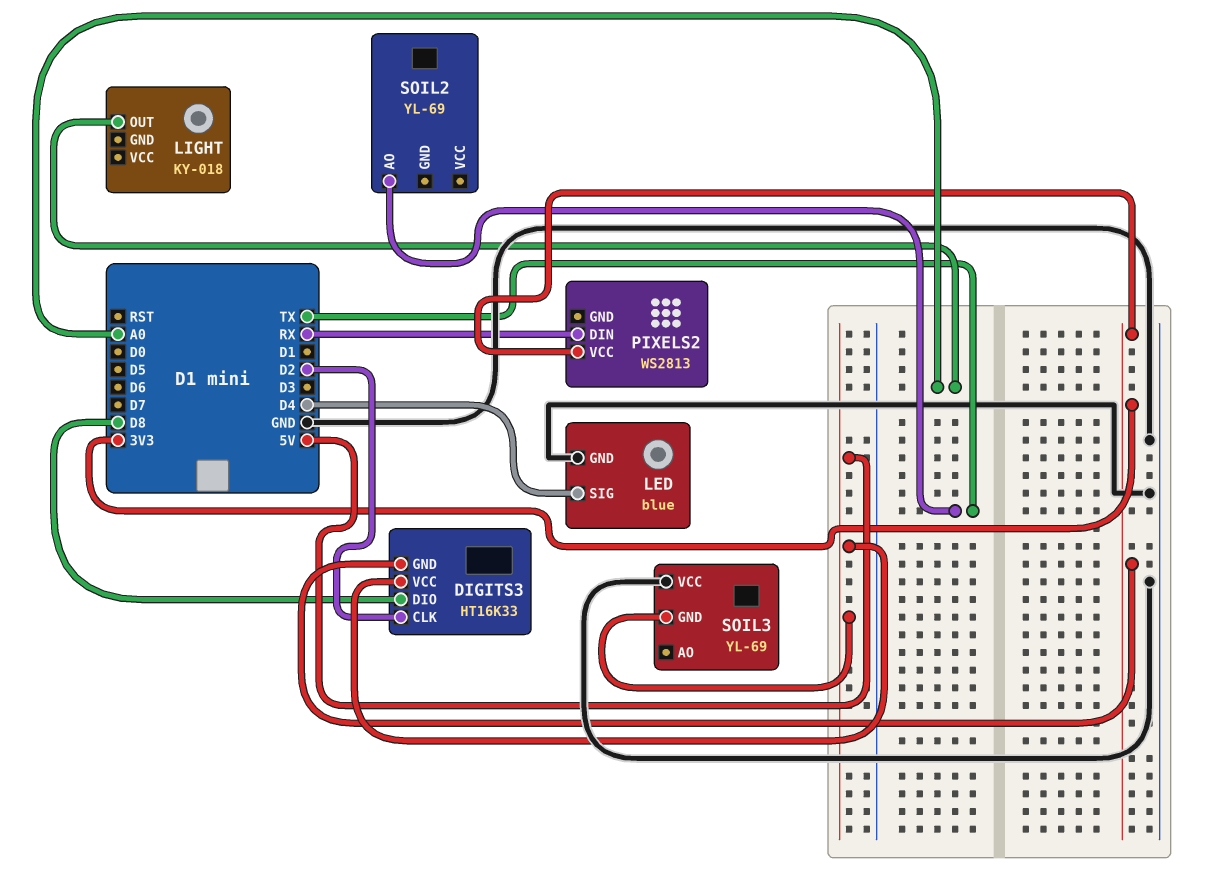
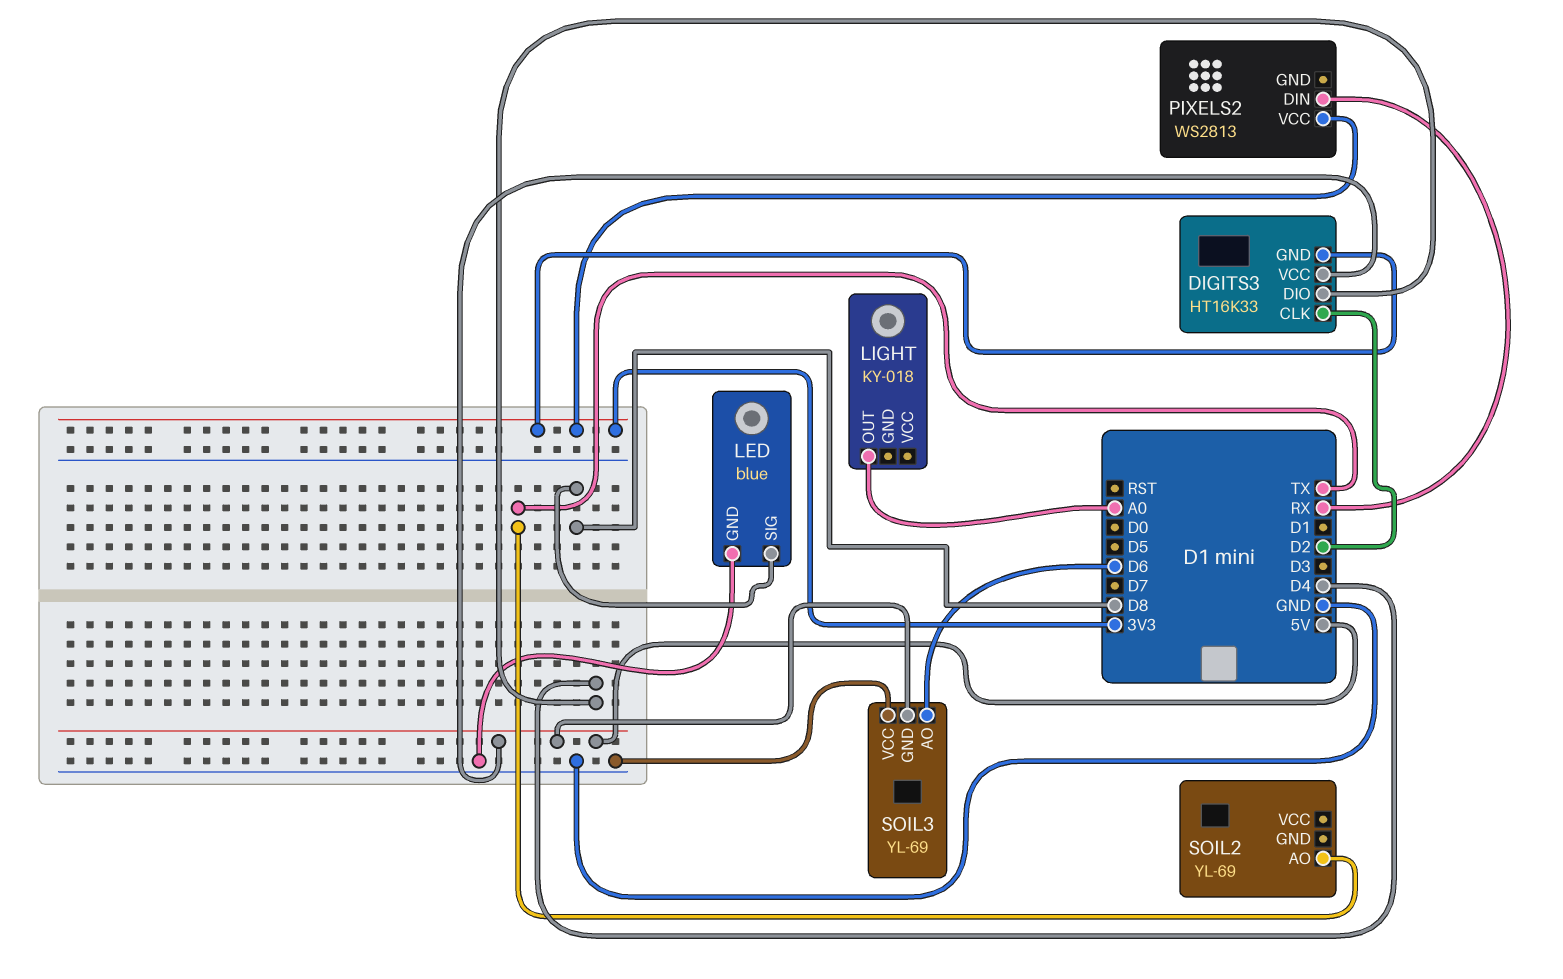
DIGITS3 pin DIO: D8 -> D4
LED pin SIG: D4 -> D8
SOIL3 pin AO: none -> D6

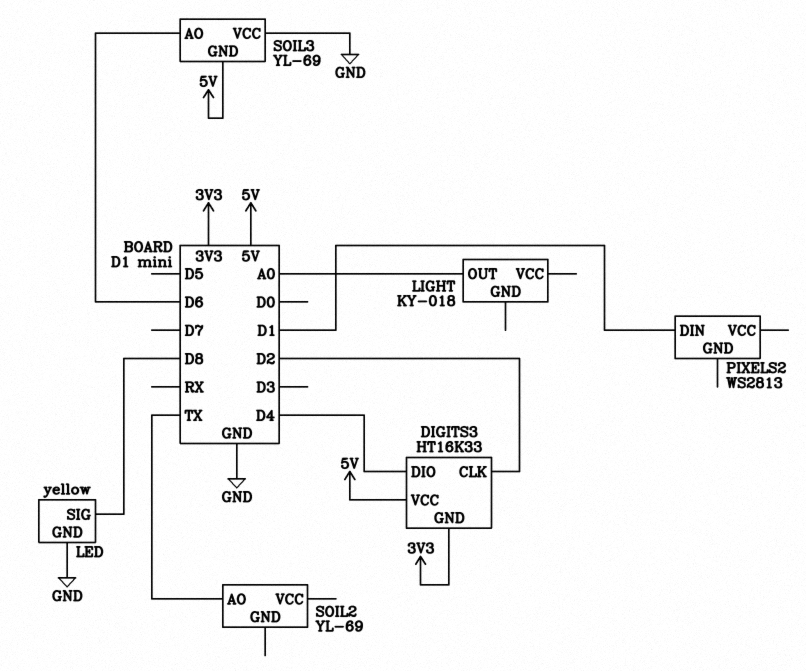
LED: blue -> yellow
PIXELS2 pin DIN: RX -> D1
PIXELS2 pin VCC: 3V3 -> none

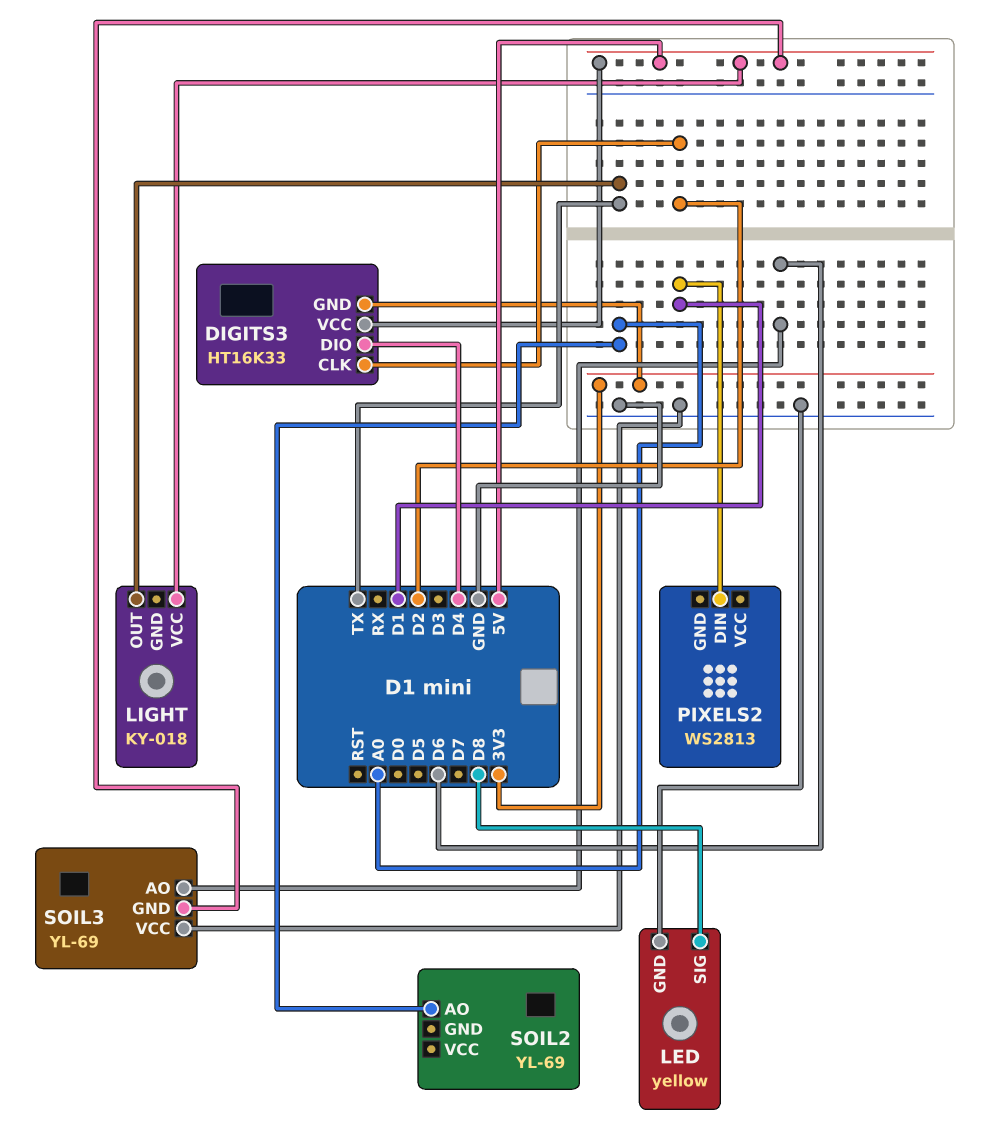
LIGHT pin OUT: A0 -> TX
LIGHT pin VCC: none -> 5V
SOIL2 pin AO: TX -> A0

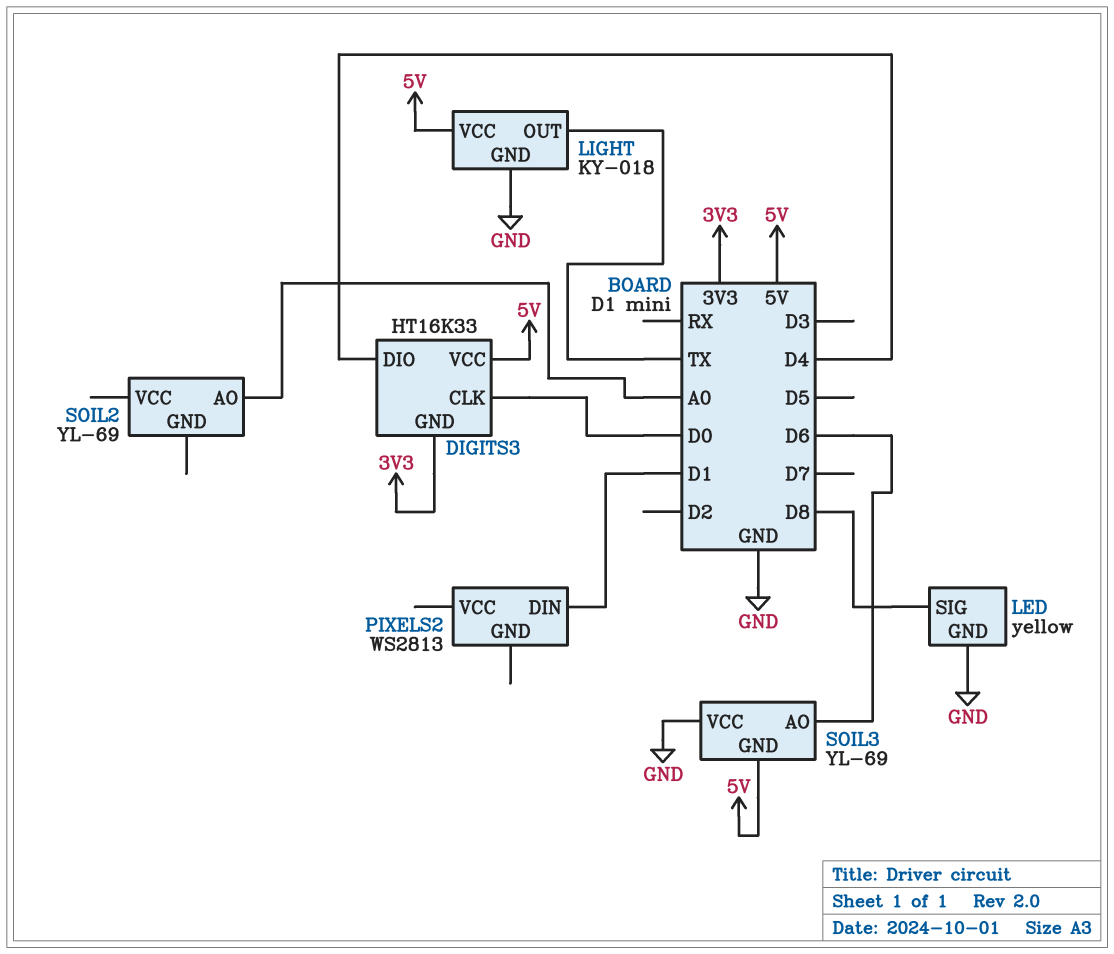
DIGITS3 pin CLK: D2 -> D0
LIGHT pin GND: none -> GND

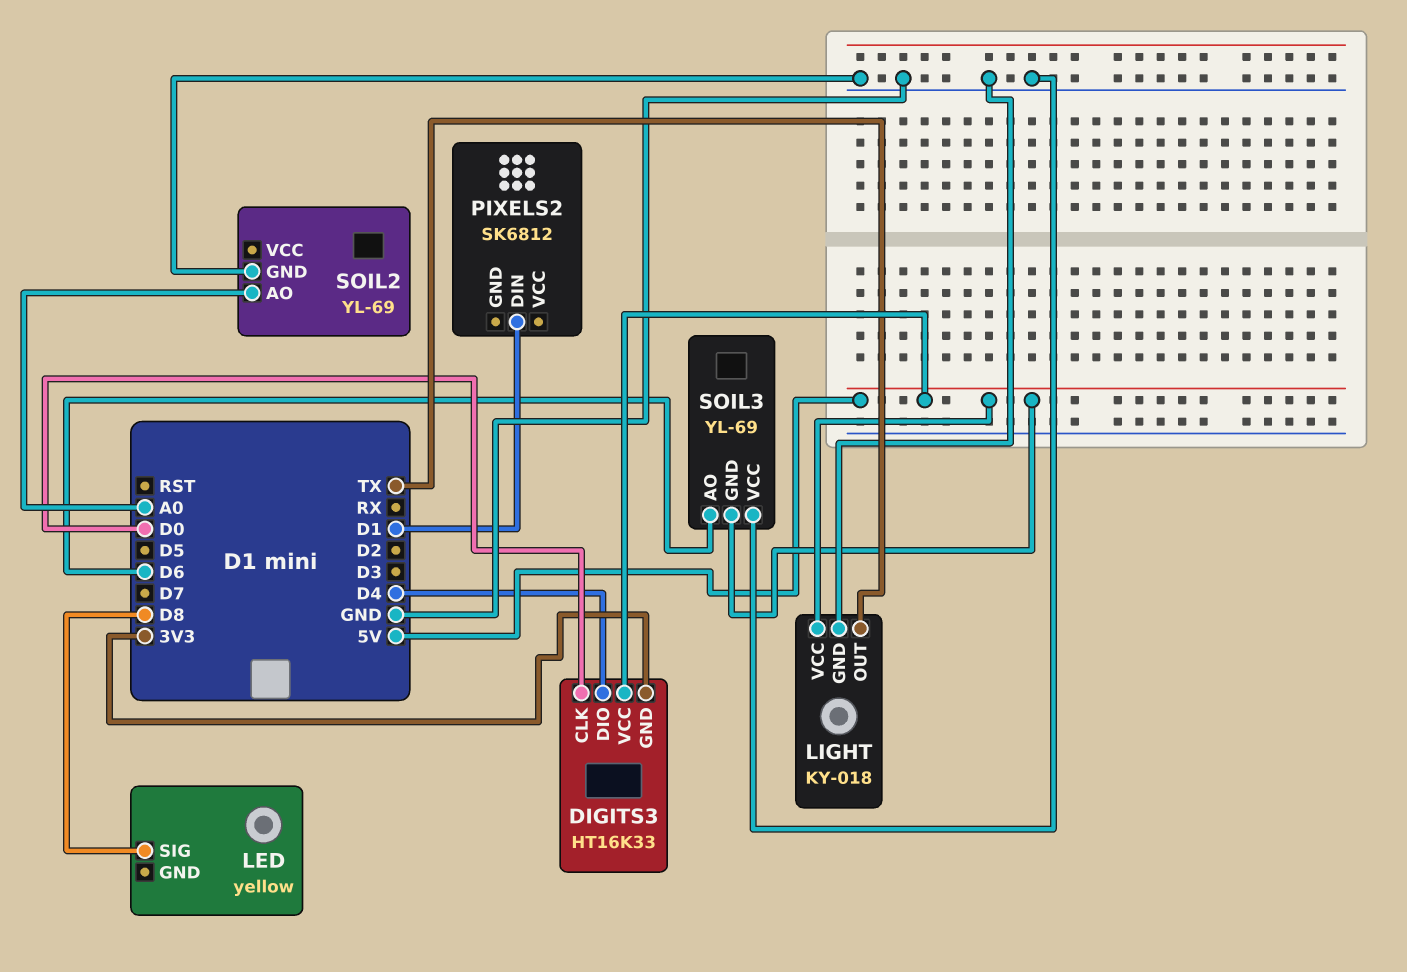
LED pin GND: GND -> none
PIXELS2: WS2813 -> SK6812
SOIL2 pin GND: none -> GND

